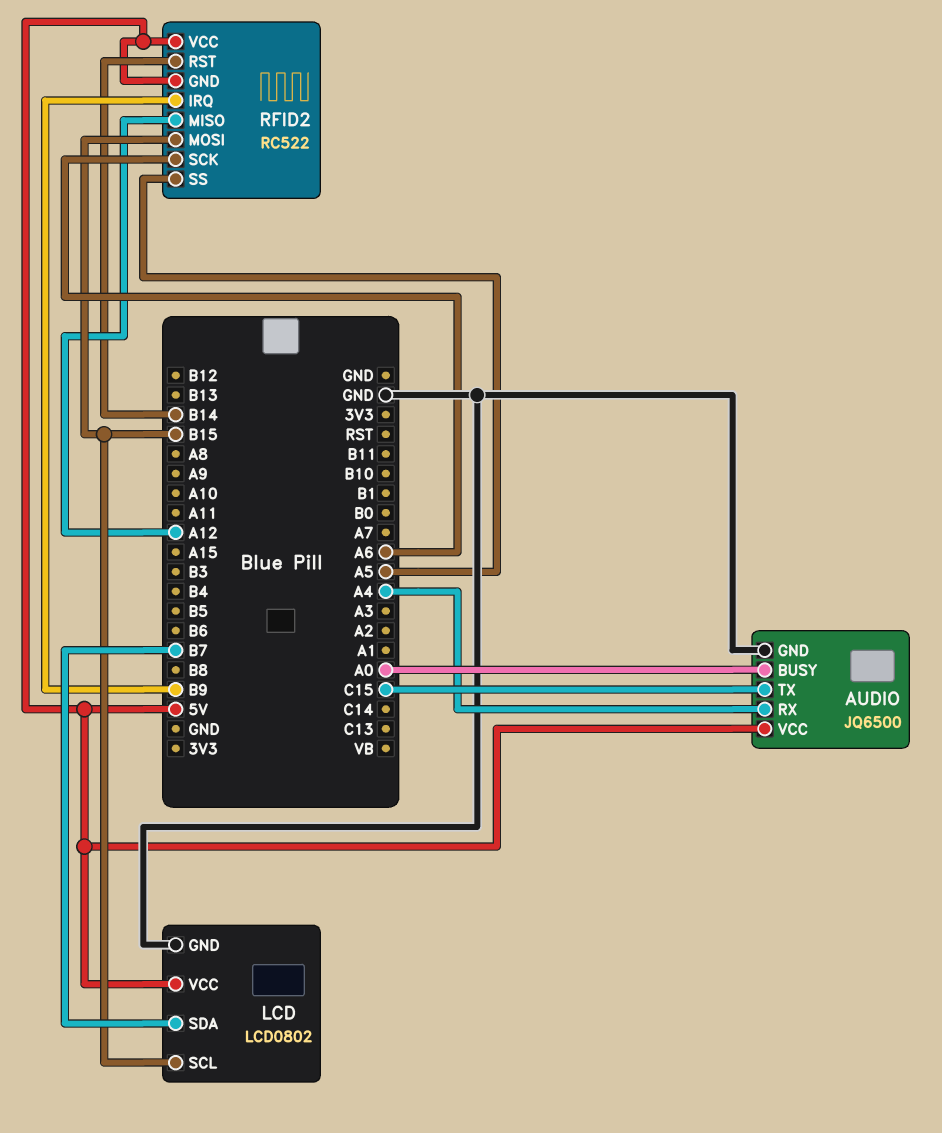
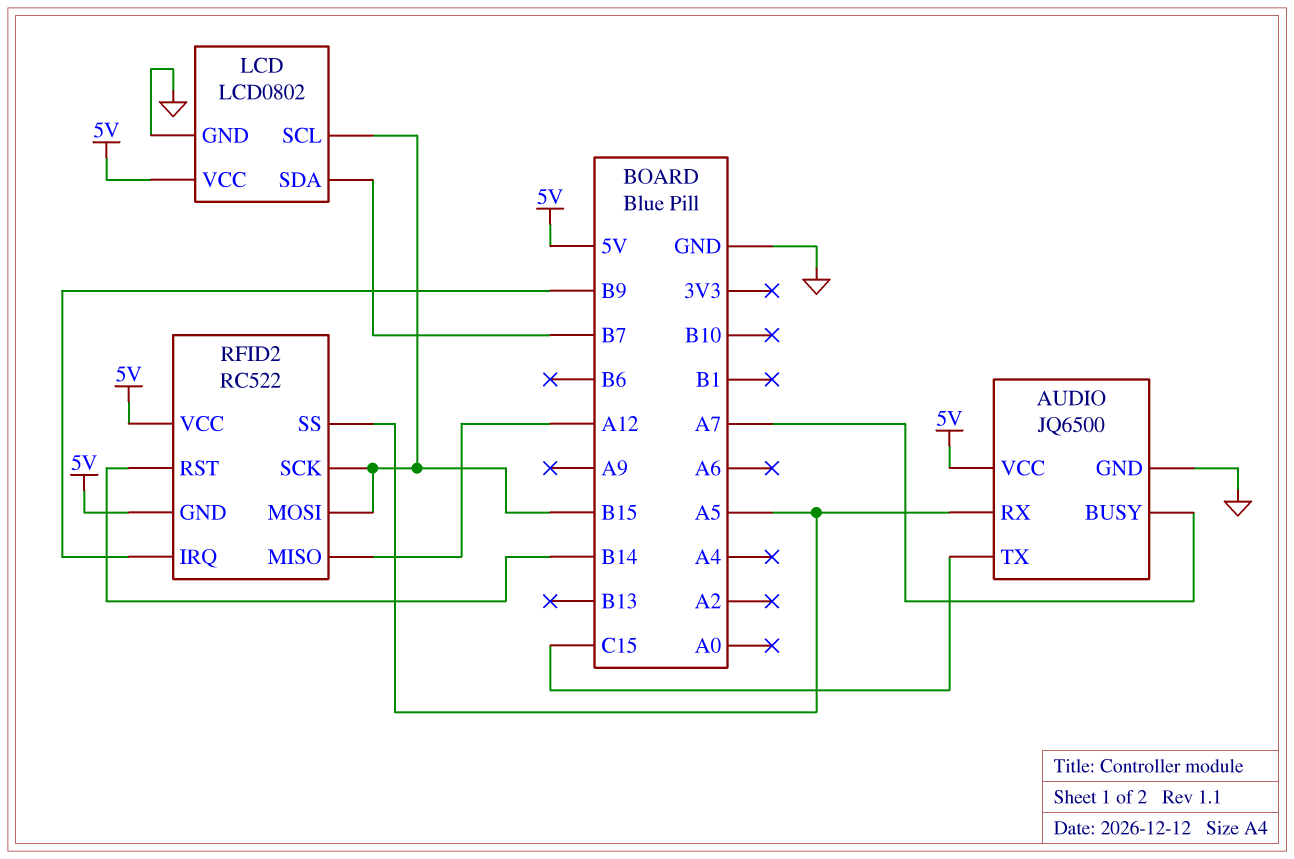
AUDIO pin BUSY: A0 -> A7
AUDIO pin RX: A4 -> A5
RFID2 pin SCK: A6 -> B15

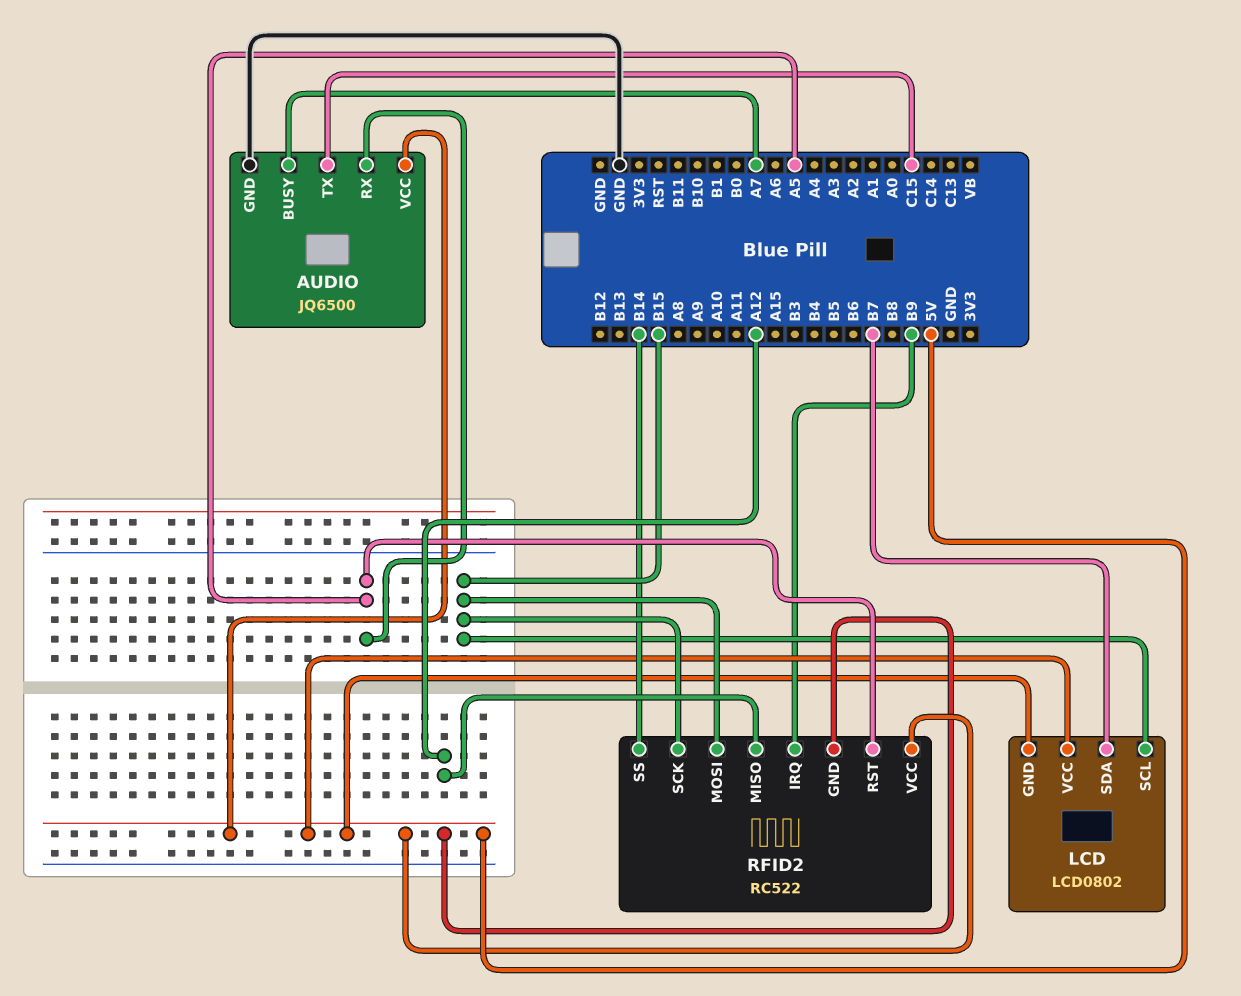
LCD pin GND: GND -> 5V
RFID2 pin RST: B14 -> A5
RFID2 pin SS: A5 -> B14

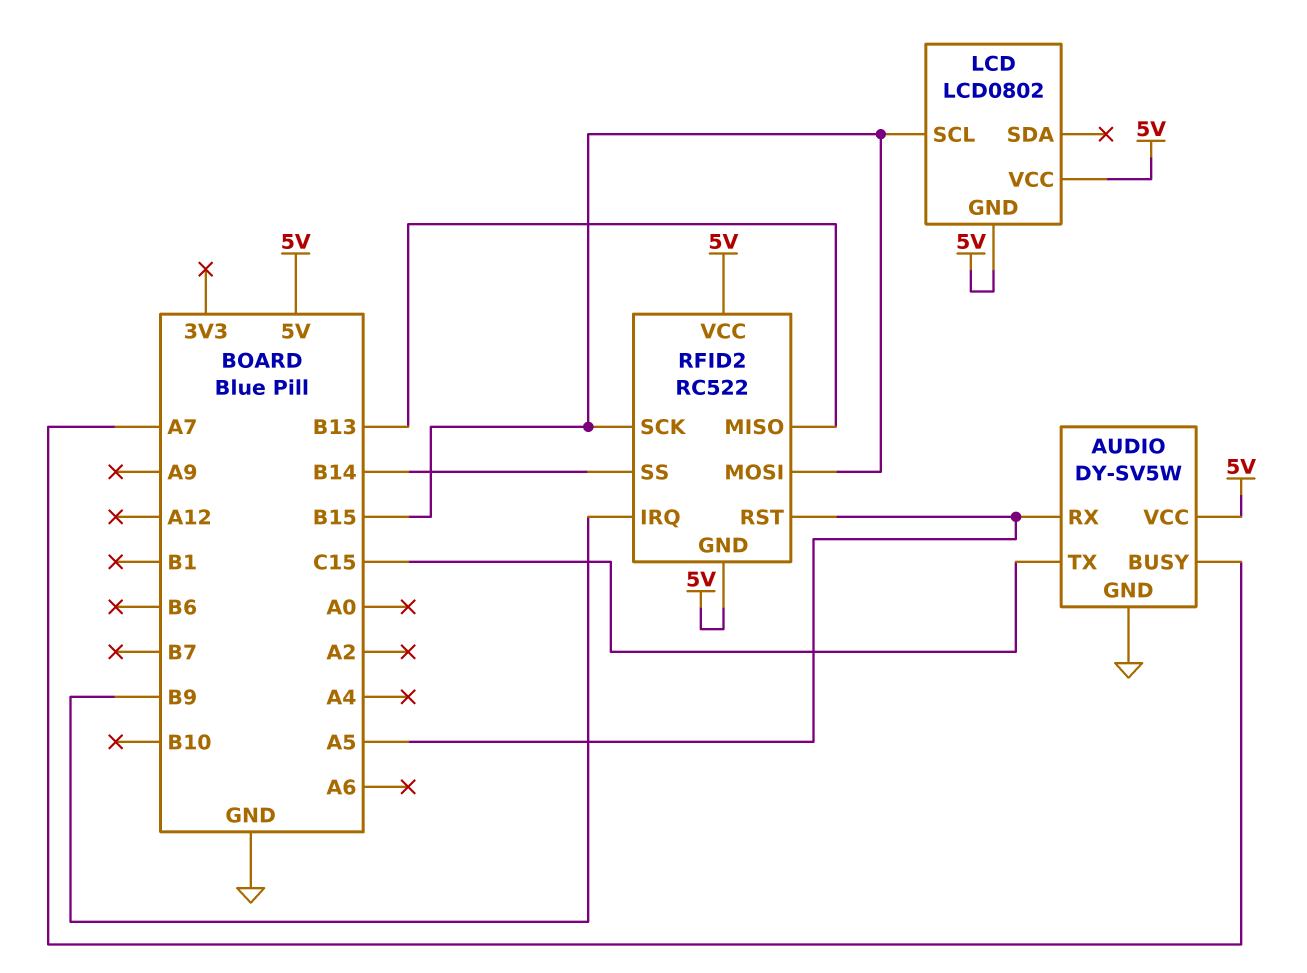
AUDIO: JQ6500 -> DY-SV5W
LCD pin SDA: B7 -> none
RFID2 pin MISO: A12 -> B13

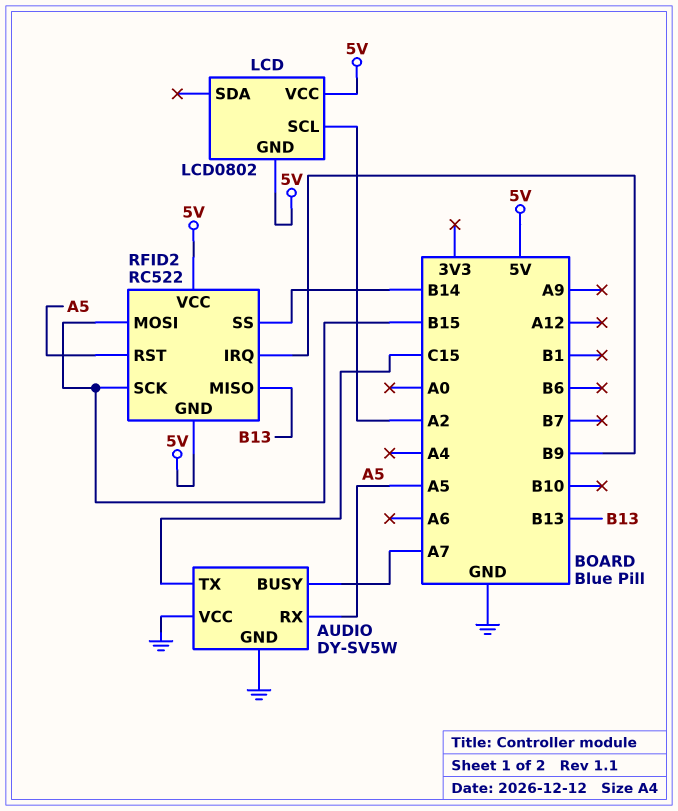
AUDIO pin VCC: 5V -> GND
LCD pin SCL: B15 -> A2

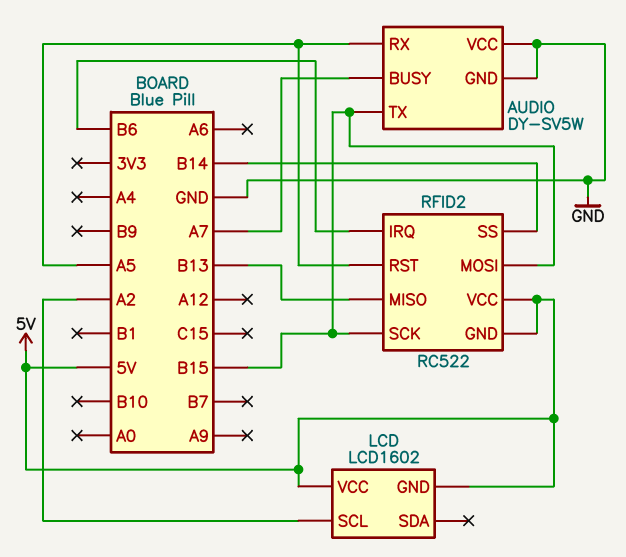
AUDIO pin TX: C15 -> B15
LCD: LCD0802 -> LCD1602
RFID2 pin IRQ: B9 -> B6

